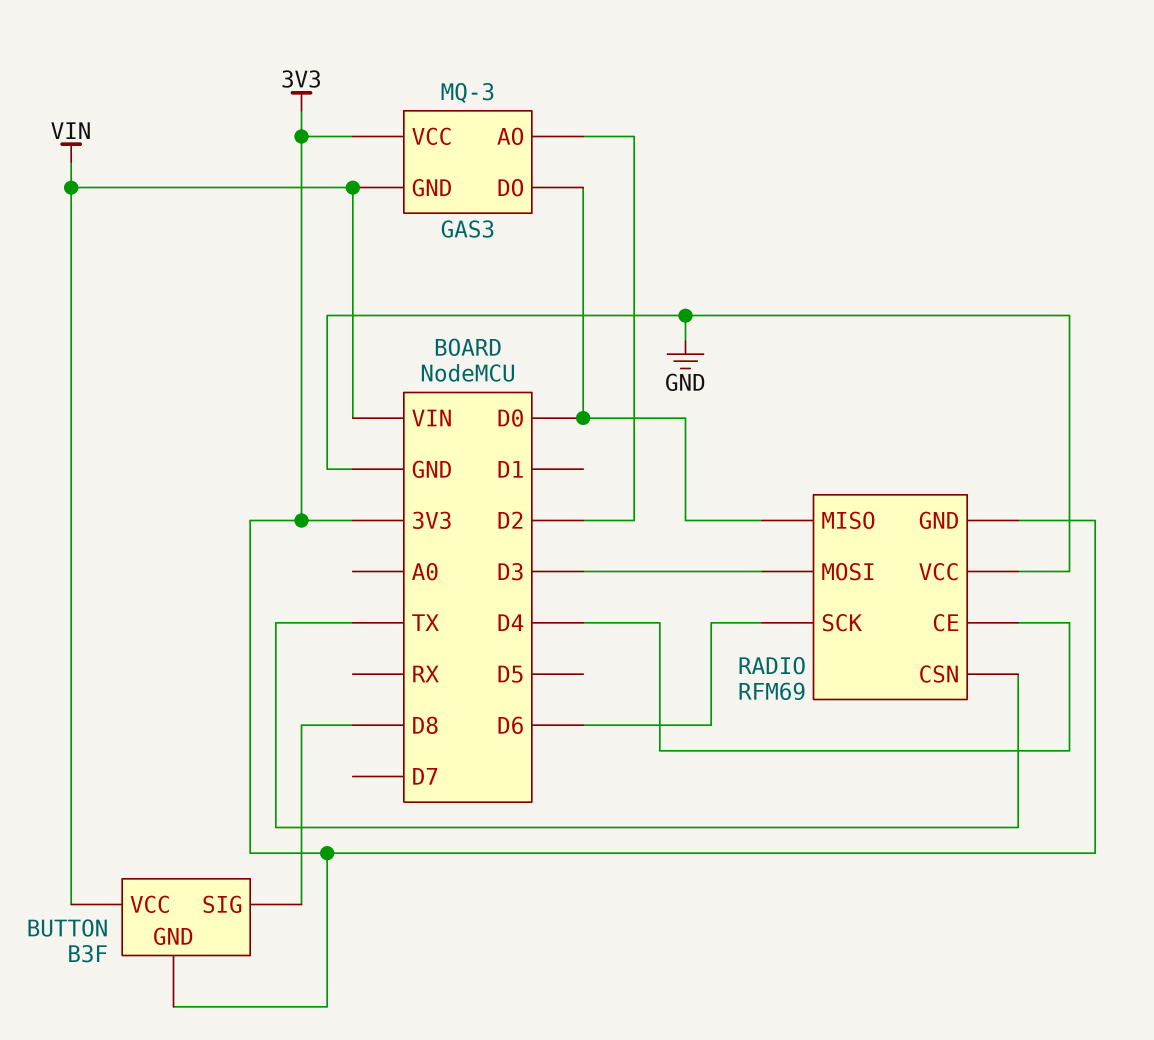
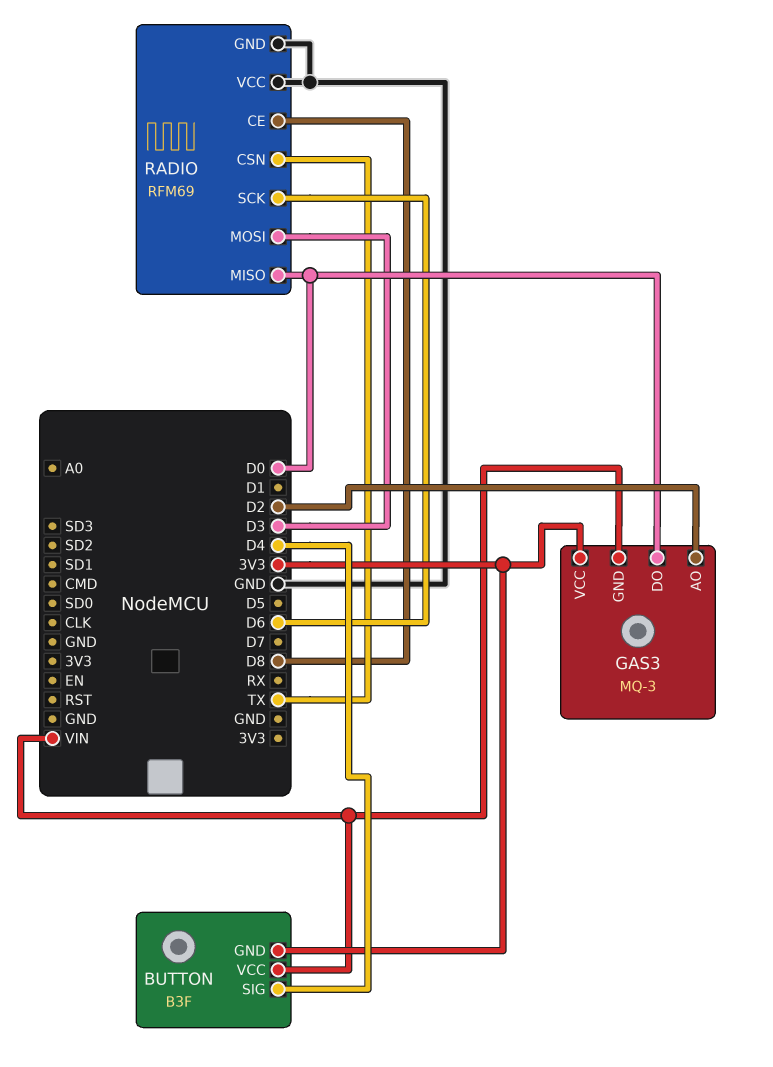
BUTTON pin SIG: D8 -> D4
RADIO pin CE: D4 -> D8
RADIO pin GND: 3V3 -> GND

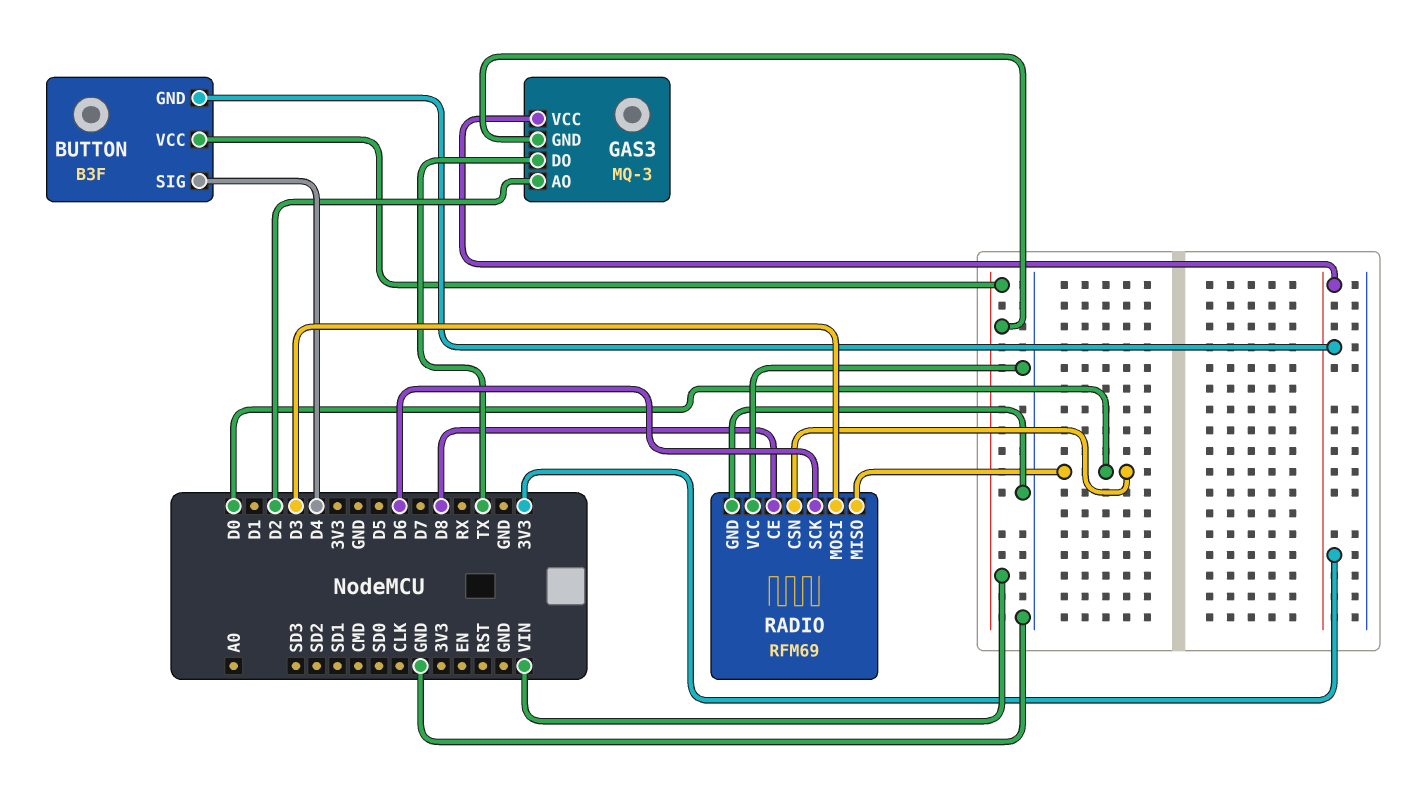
GAS3 pin DO: D0 -> TX
RADIO pin CSN: TX -> D0

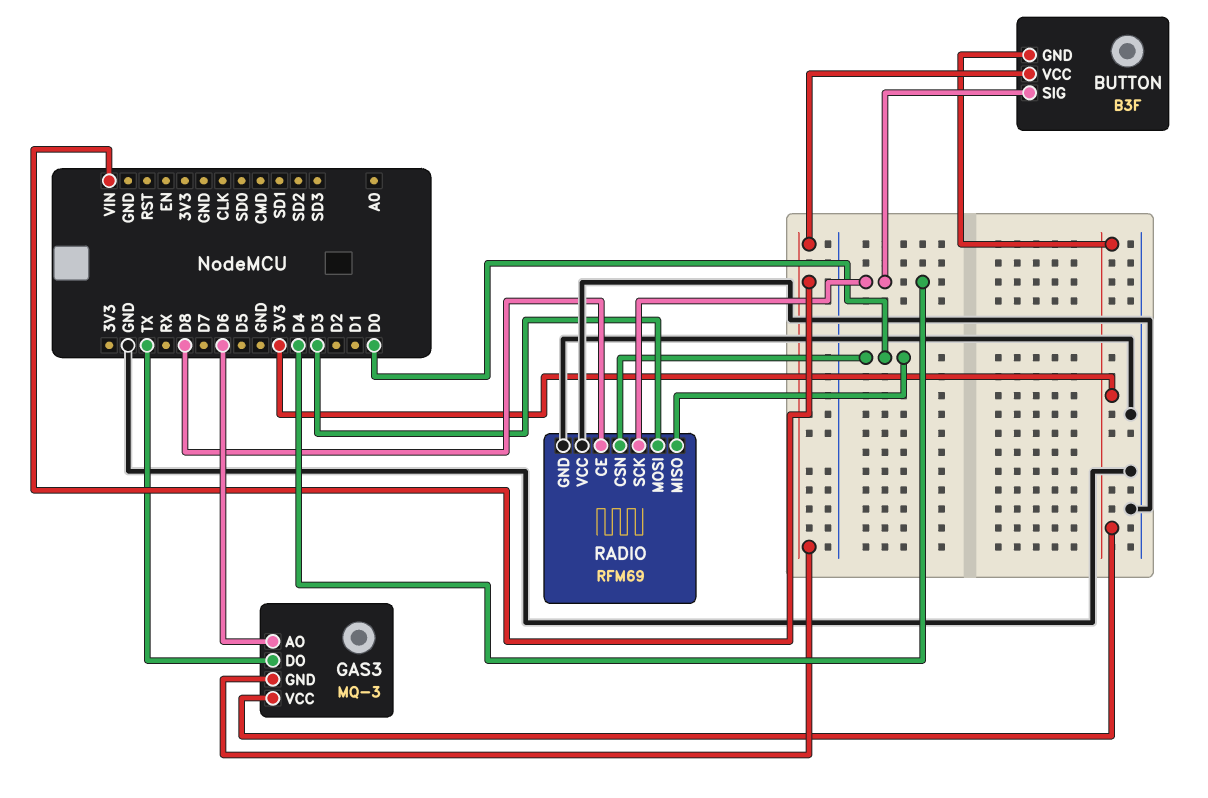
GAS3 pin AO: D2 -> D6
RADIO pin SCK: D6 -> D4

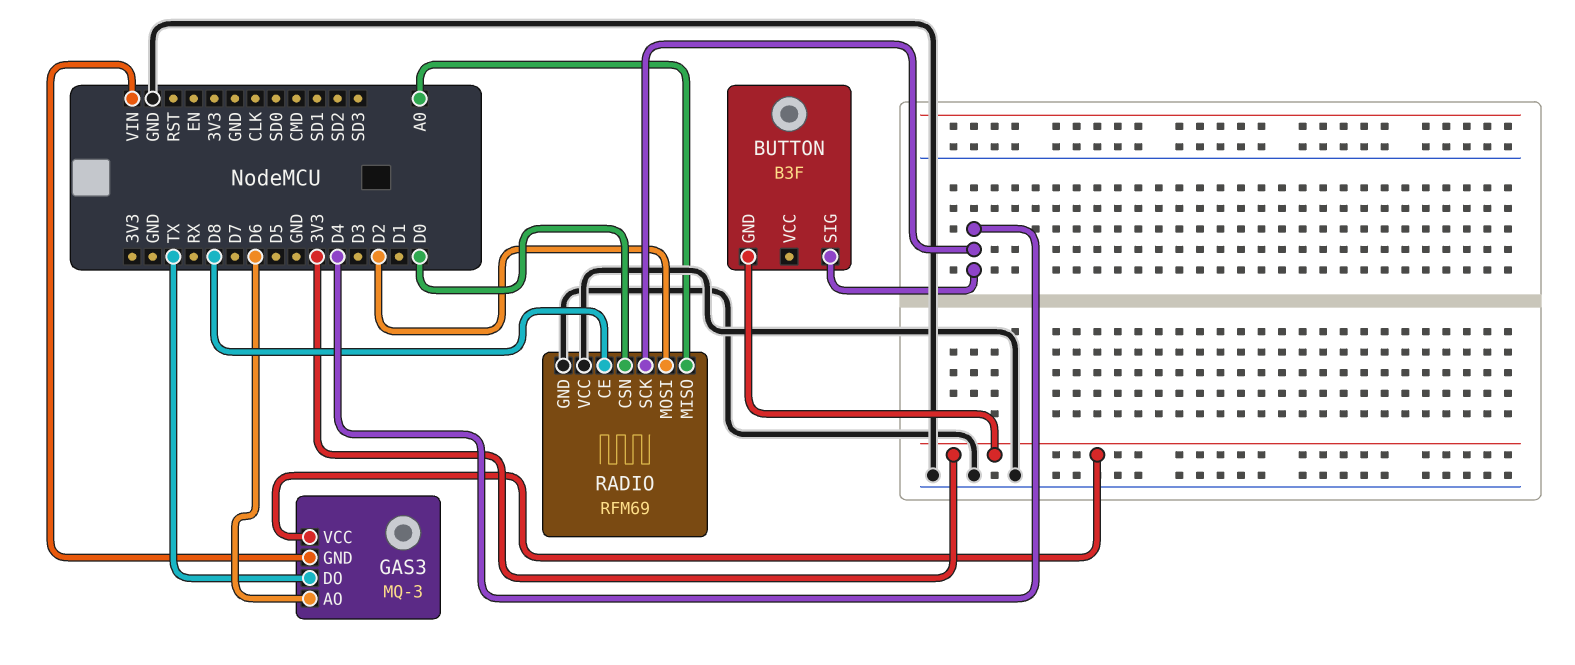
BUTTON pin VCC: VIN -> none
RADIO pin MISO: D0 -> A0
RADIO pin MOSI: D3 -> D2

